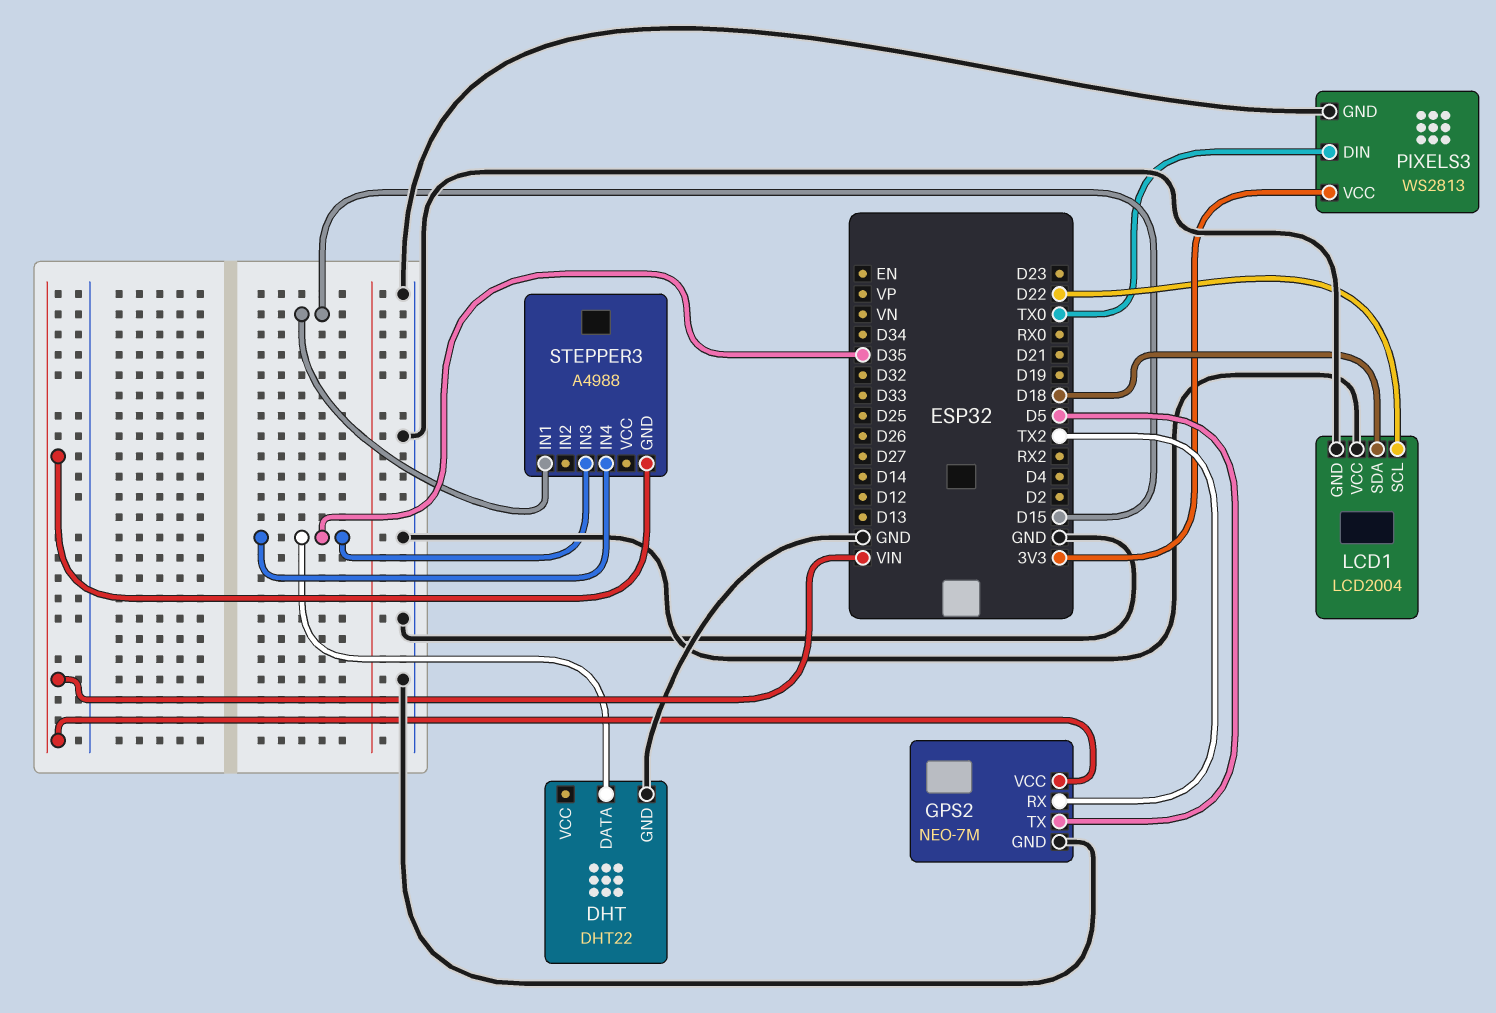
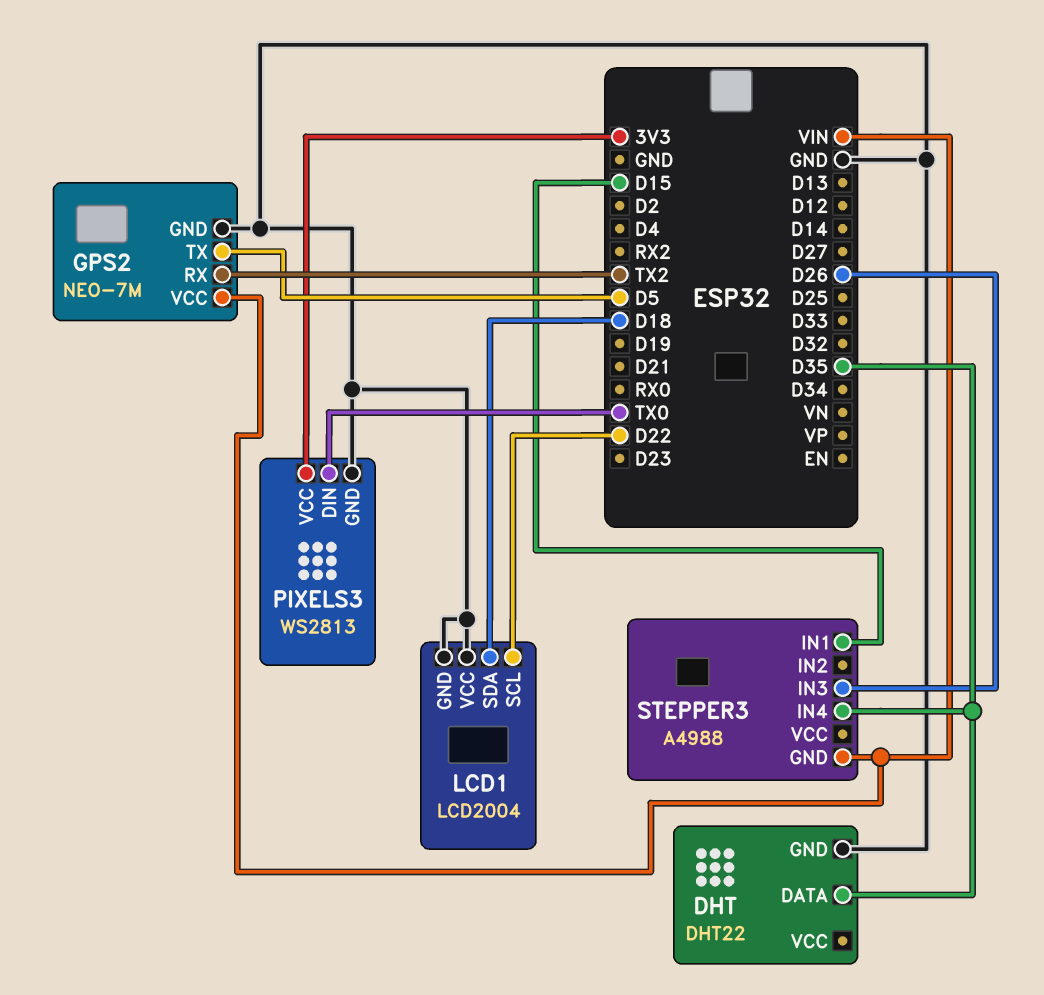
STEPPER3 pin IN3: D35 -> D26

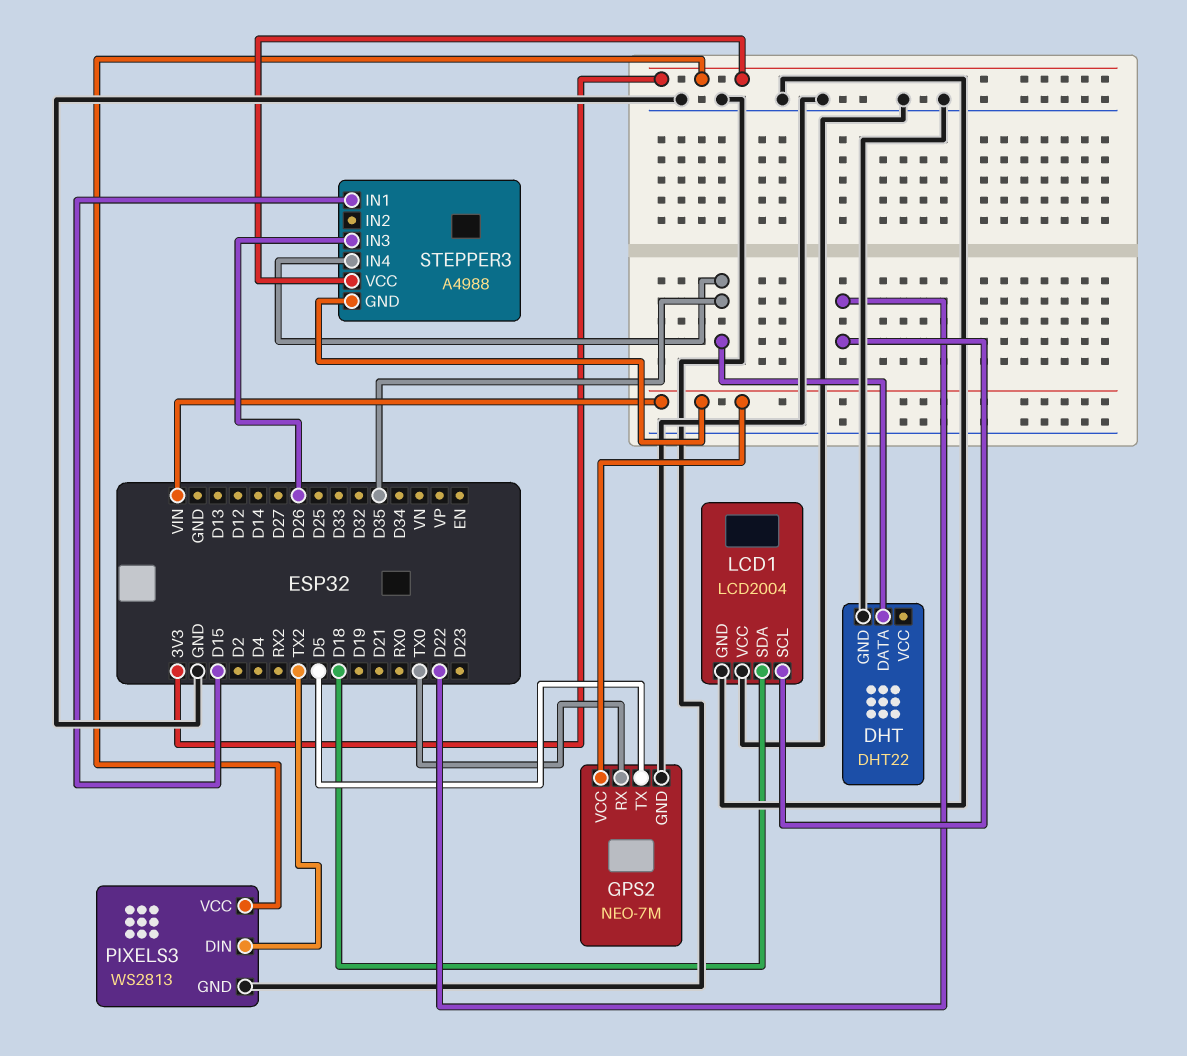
GPS2 pin RX: TX2 -> TX0
PIXELS3 pin DIN: TX0 -> TX2
STEPPER3 pin VCC: none -> 3V3

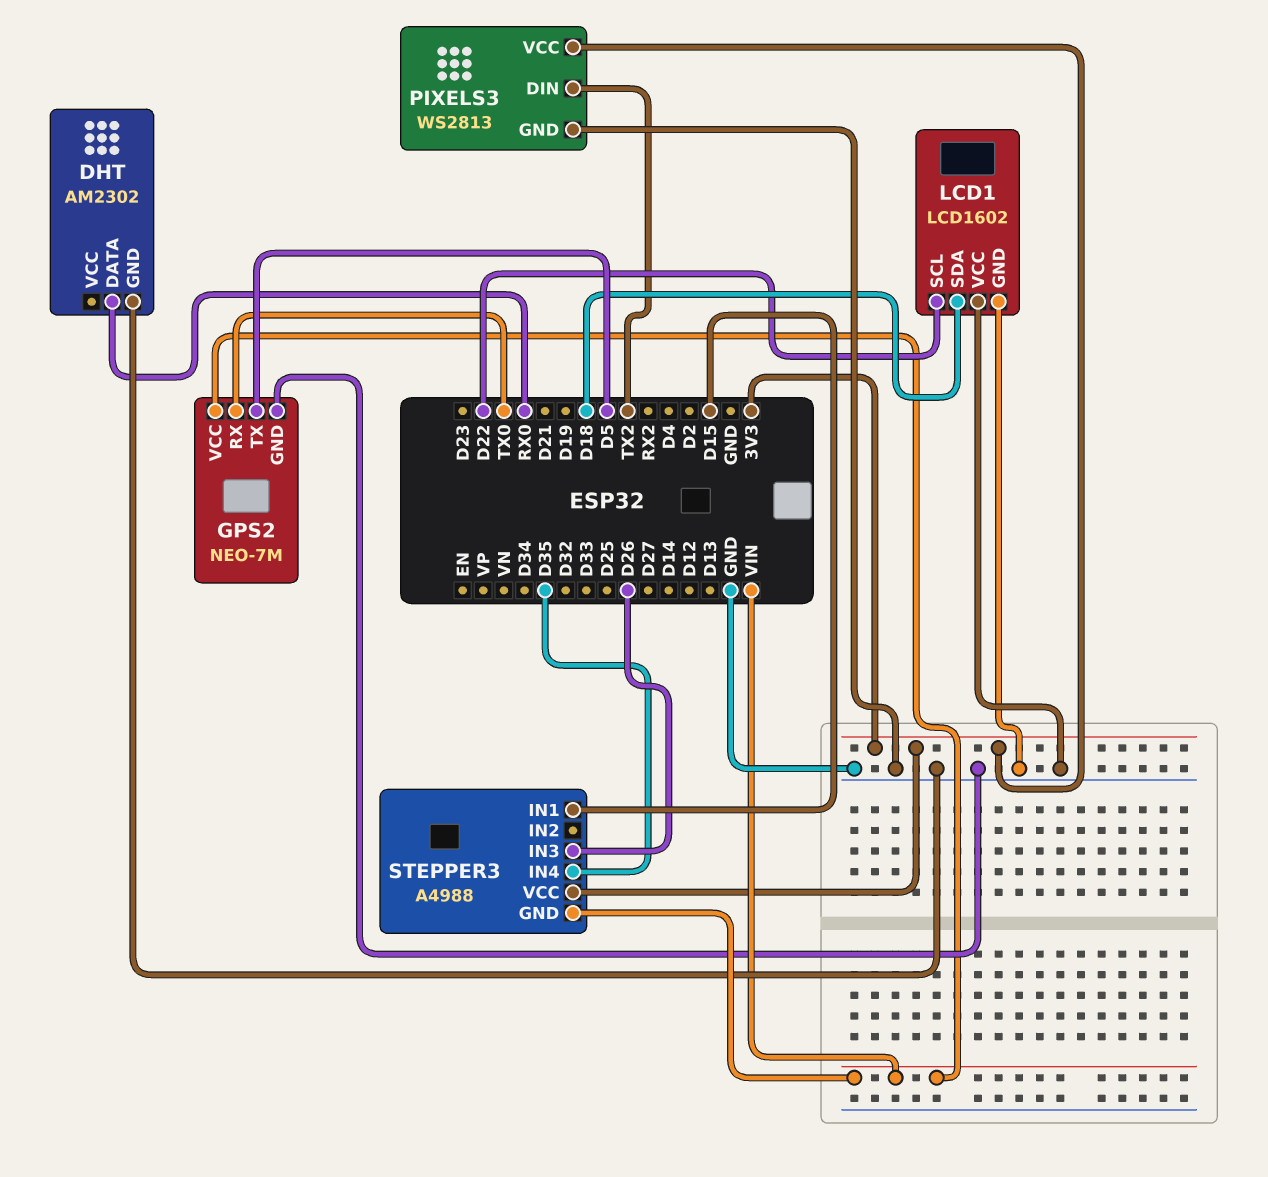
DHT: DHT22 -> AM2302
DHT pin DATA: D35 -> RX0
LCD1: LCD2004 -> LCD1602

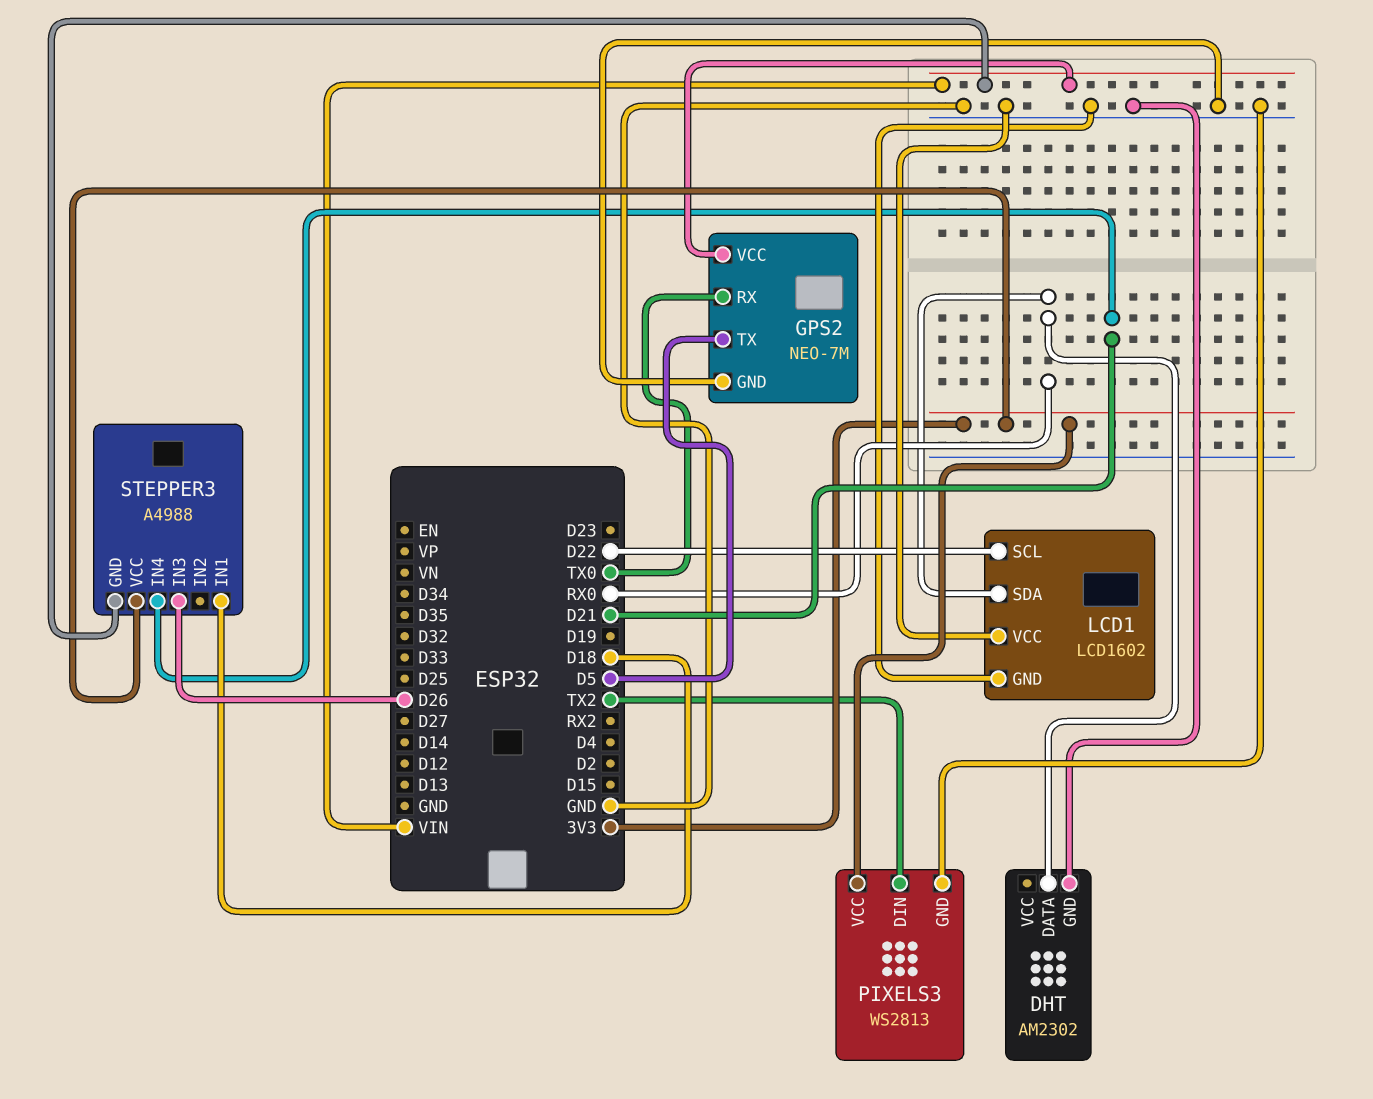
LCD1 pin SDA: D18 -> RX0
STEPPER3 pin IN1: D15 -> D18
STEPPER3 pin IN4: D35 -> D21

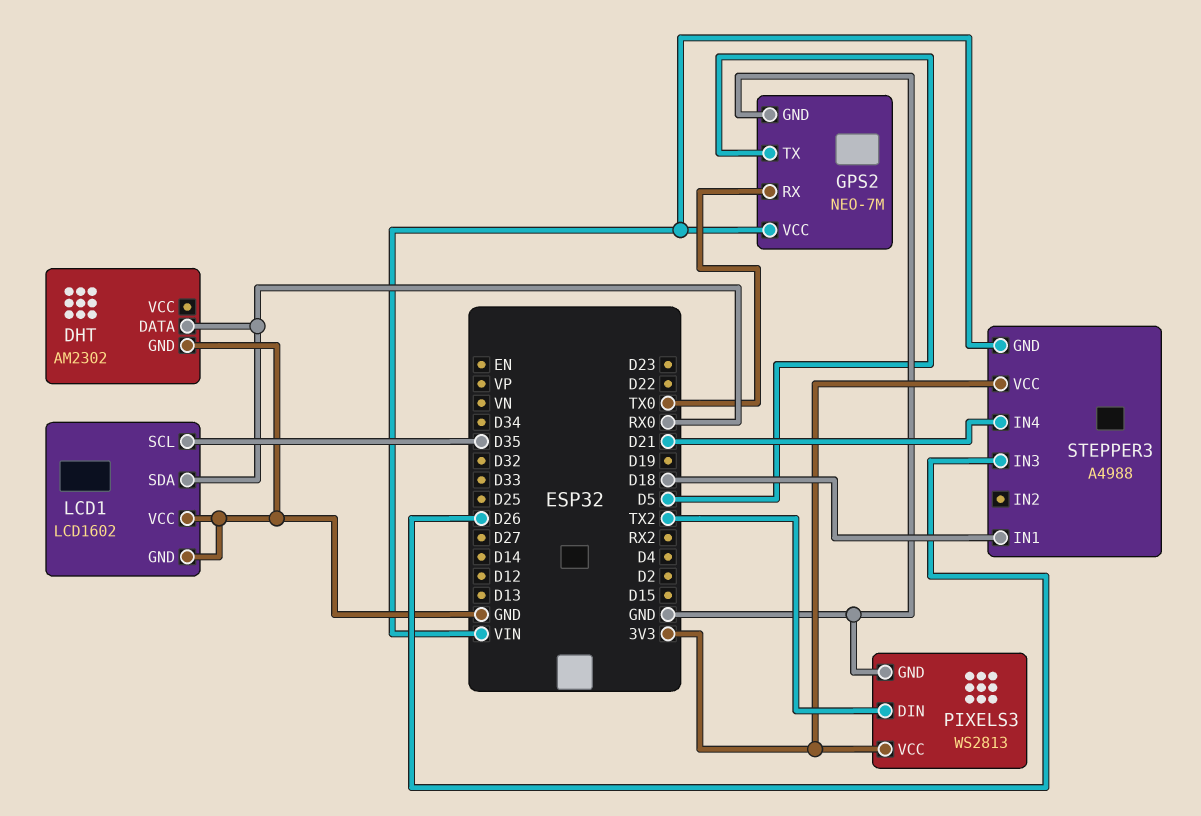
LCD1 pin SCL: D22 -> D35

